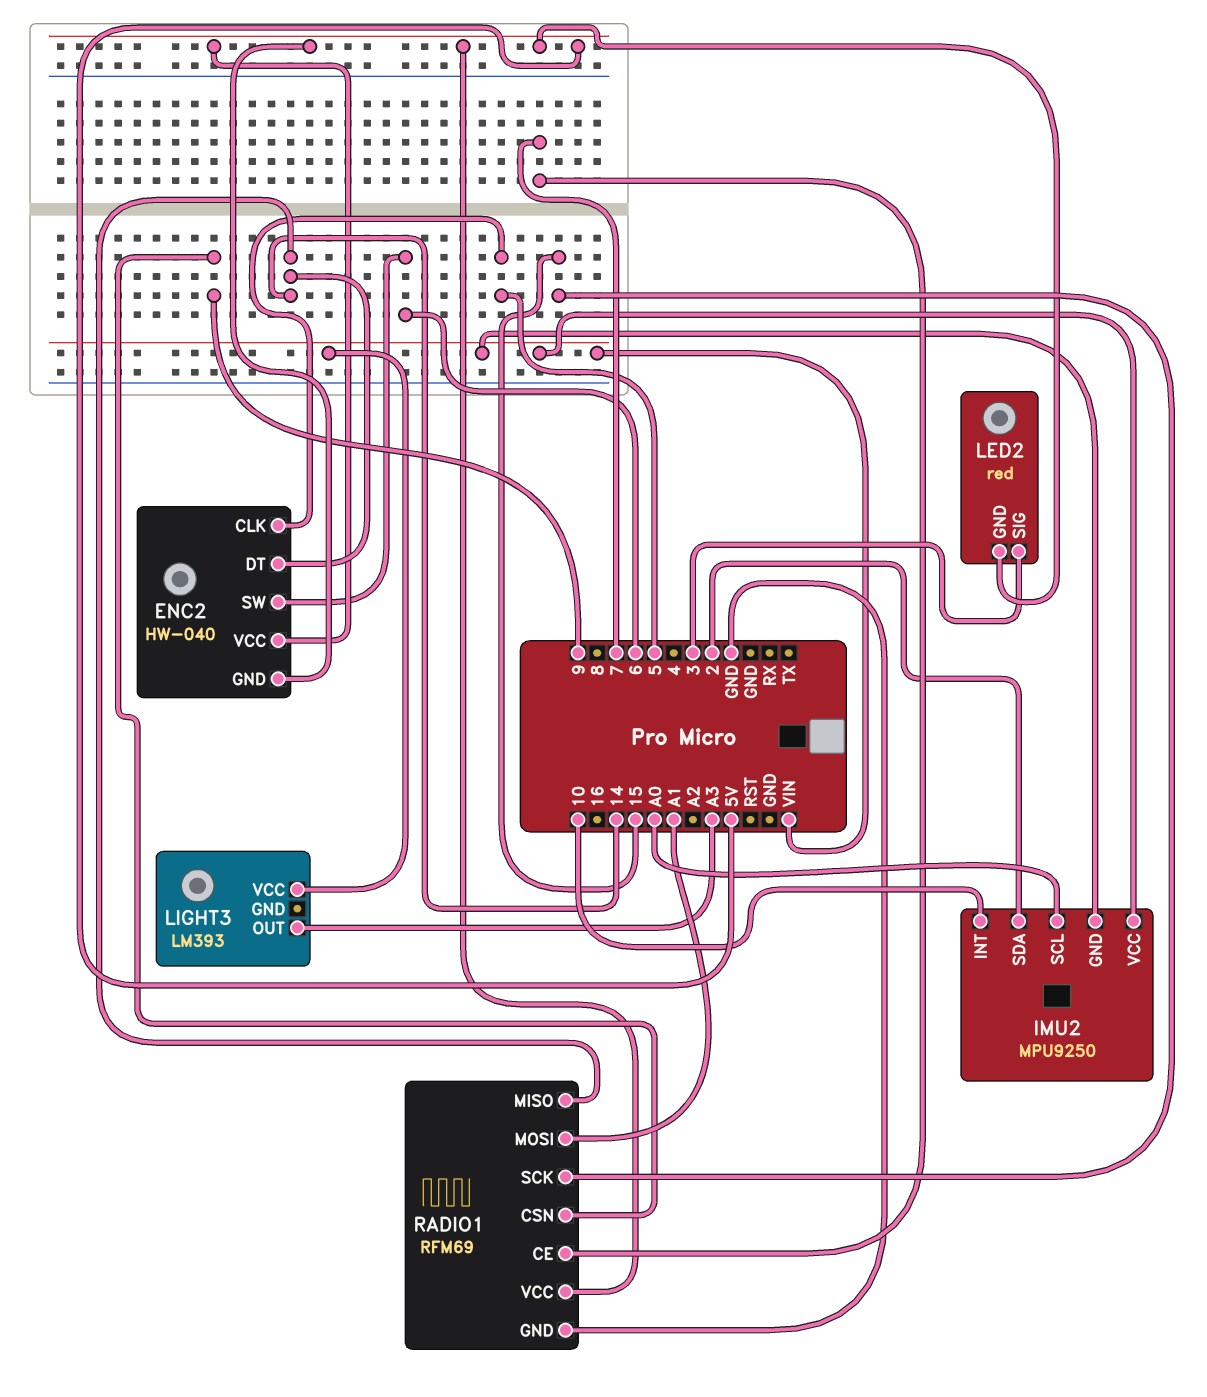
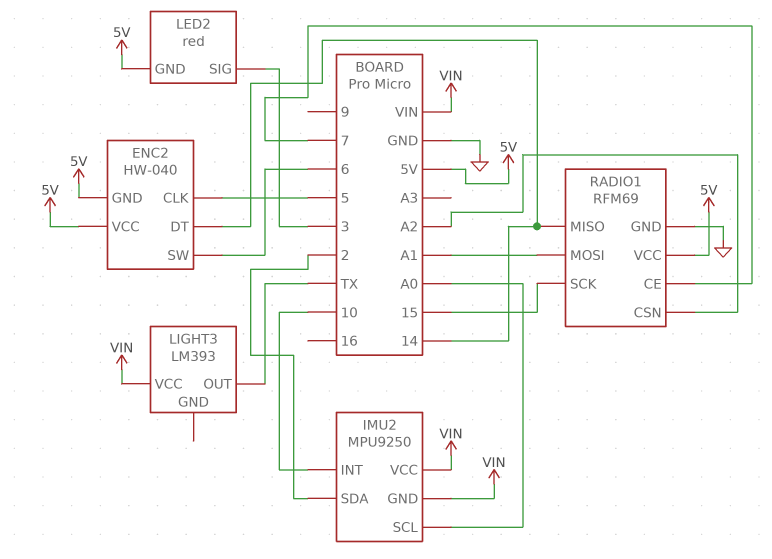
LIGHT3 pin OUT: A3 -> TX
RADIO1 pin CSN: 9 -> A2

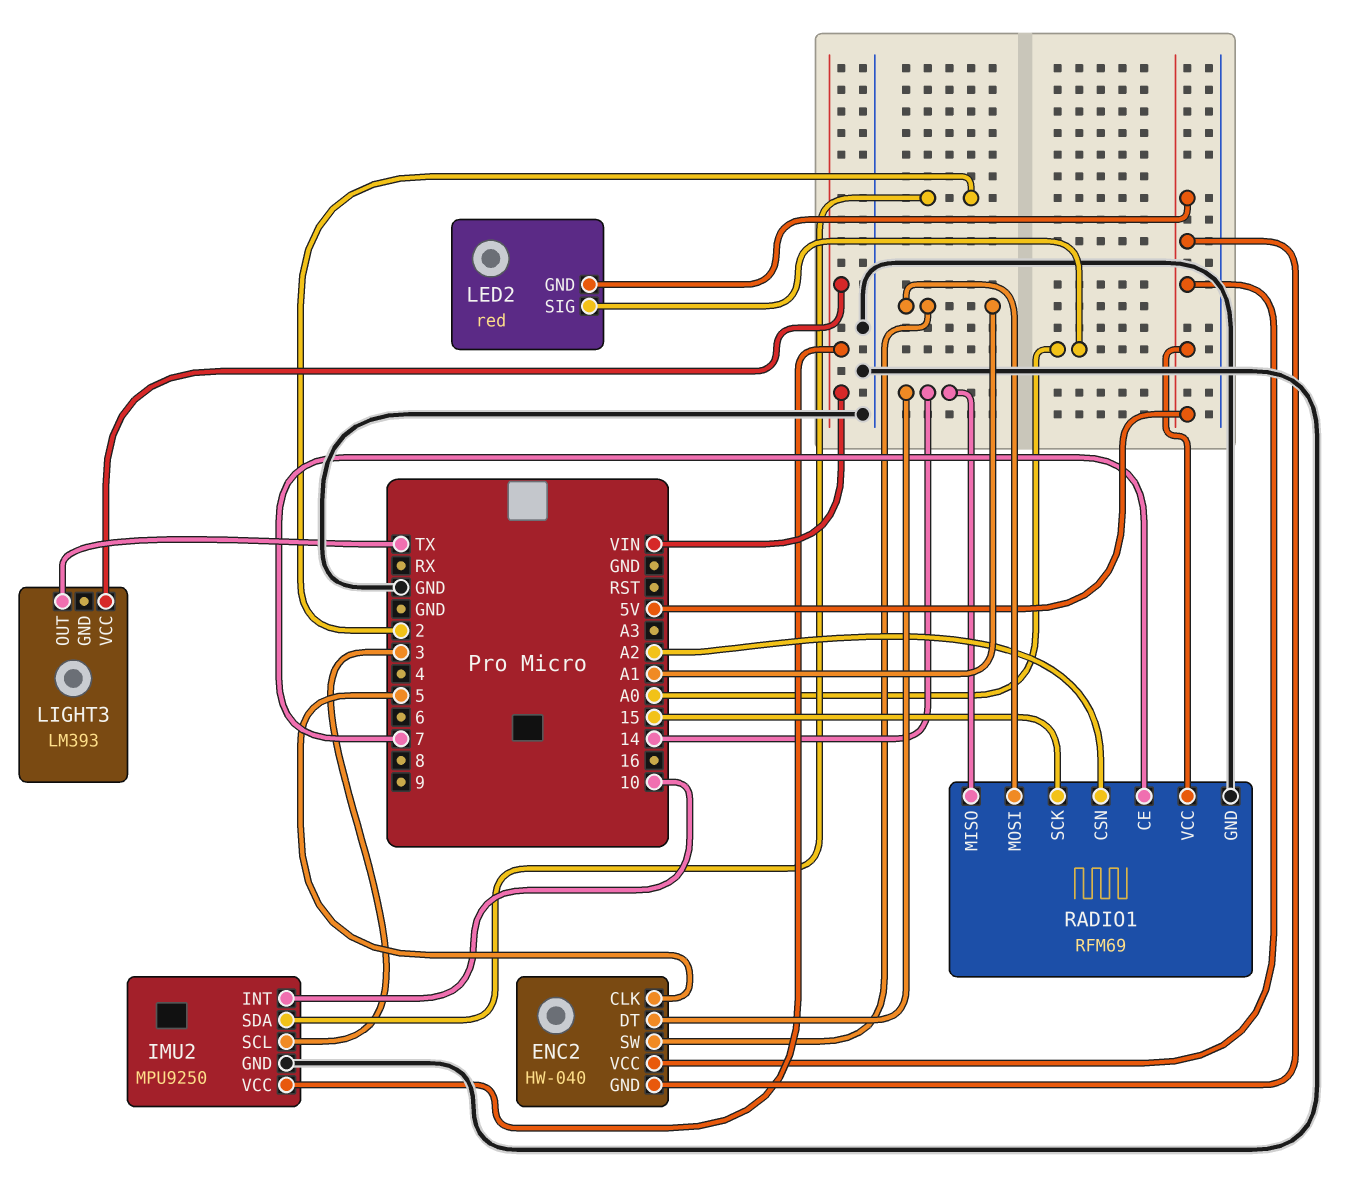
ENC2 pin SW: 6 -> A1
IMU2 pin GND: VIN -> GND
IMU2 pin SCL: A0 -> 3
LED2 pin SIG: 3 -> A0

